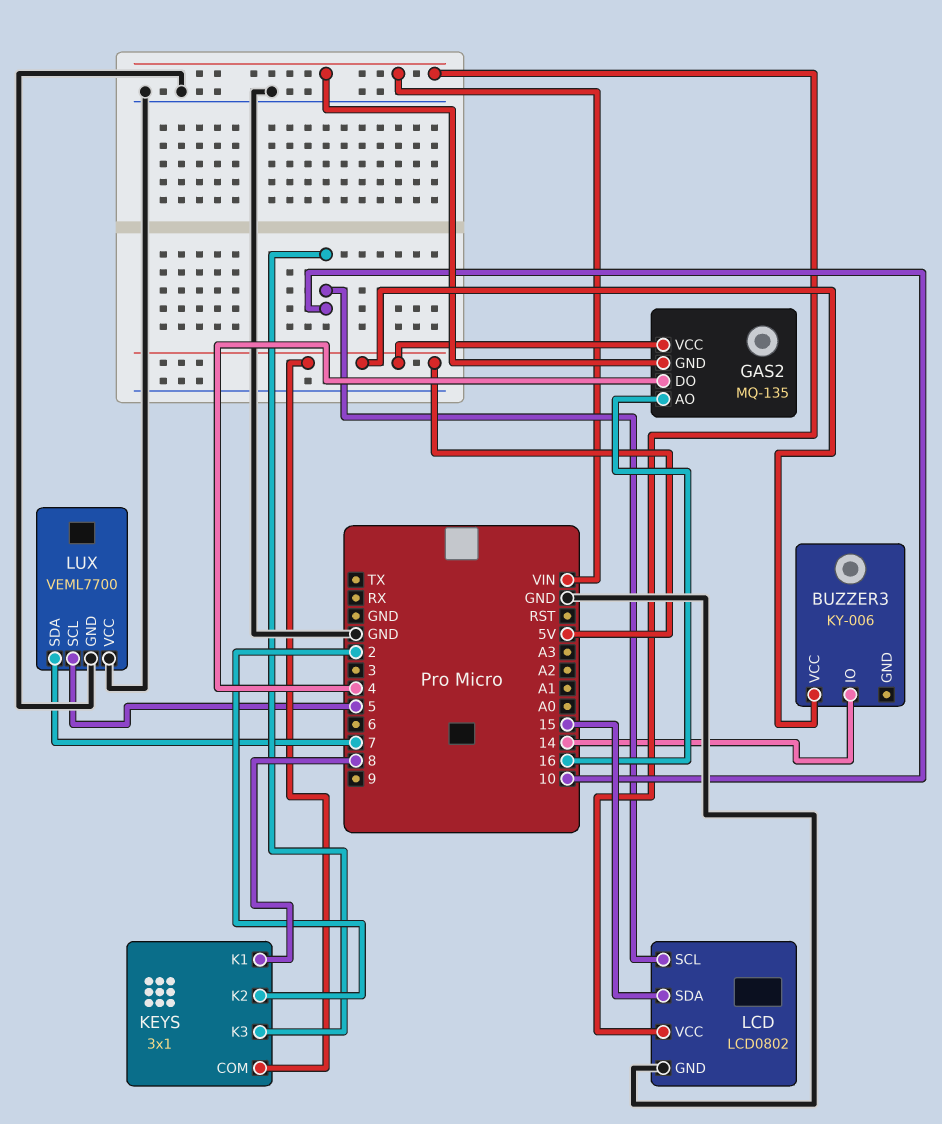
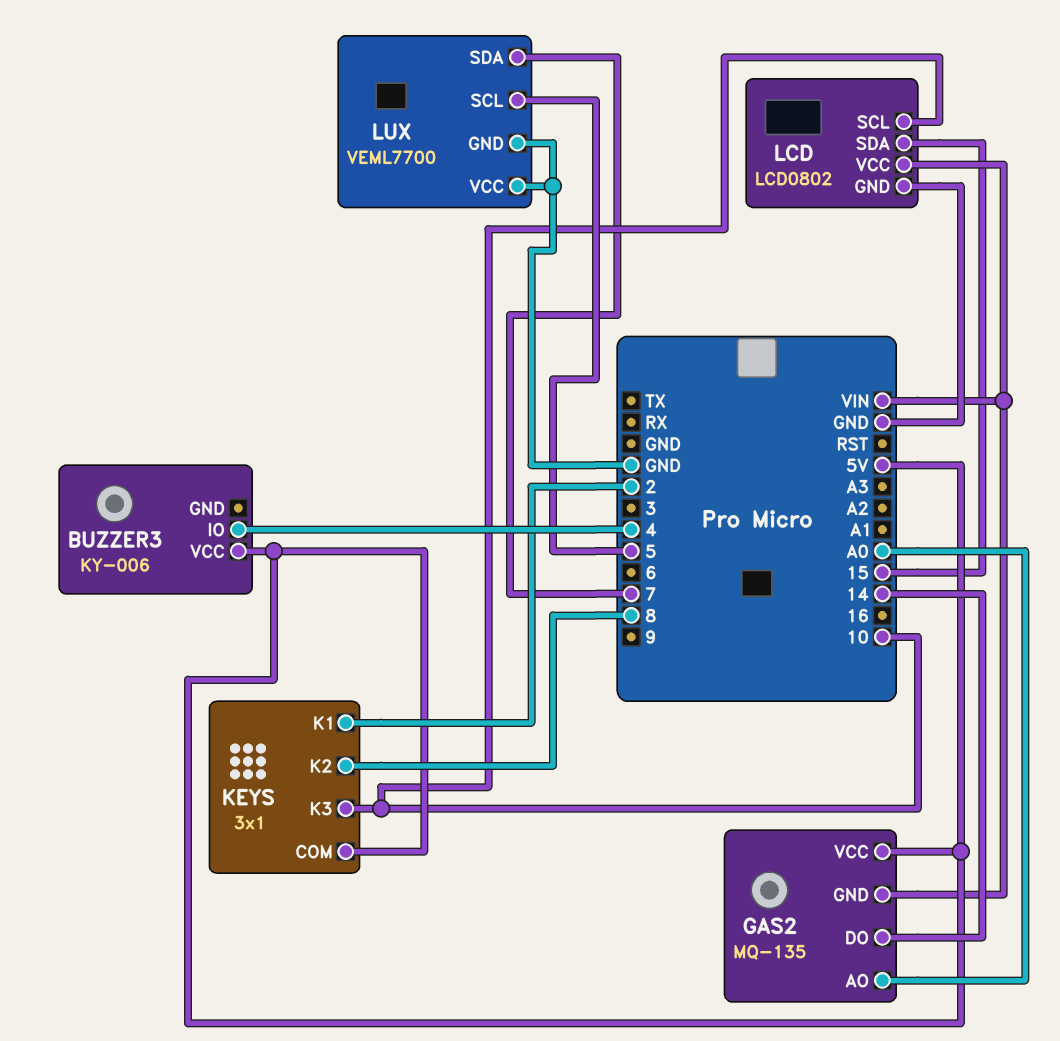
BUZZER3 pin IO: 14 -> 4
GAS2 pin AO: 16 -> A0
GAS2 pin DO: 4 -> 14
KEYS pin K1: 8 -> 2
KEYS pin K2: 2 -> 8

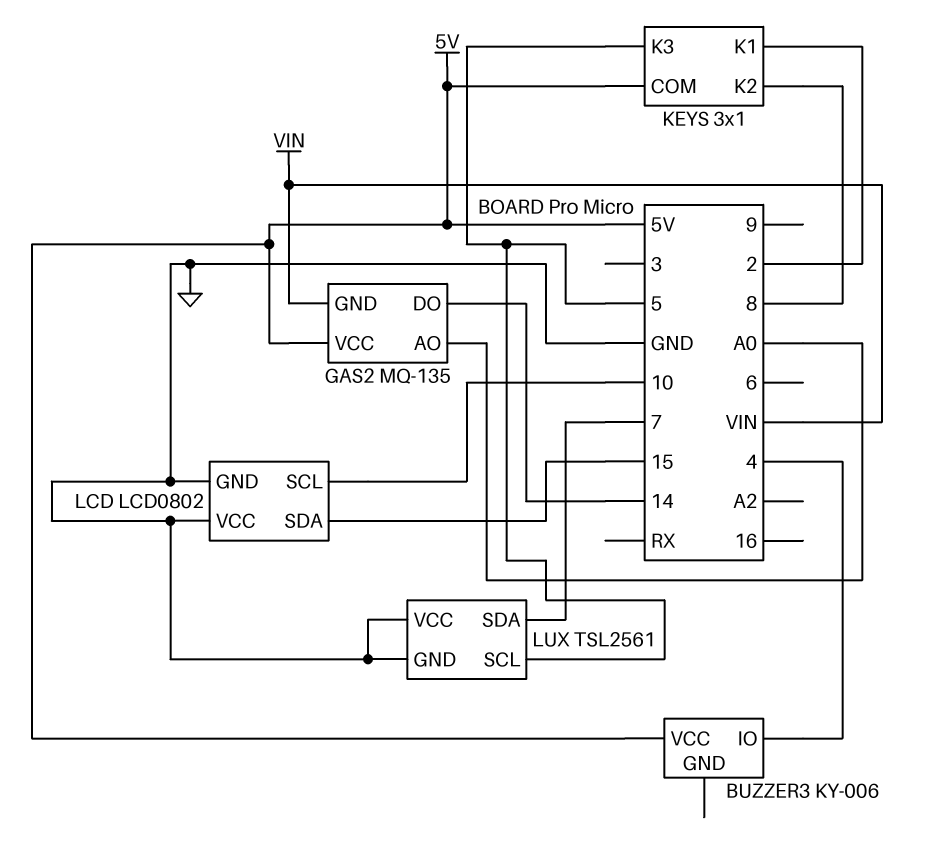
KEYS pin K3: 10 -> 5
LCD pin VCC: VIN -> GND
LUX: VEML7700 -> TSL2561

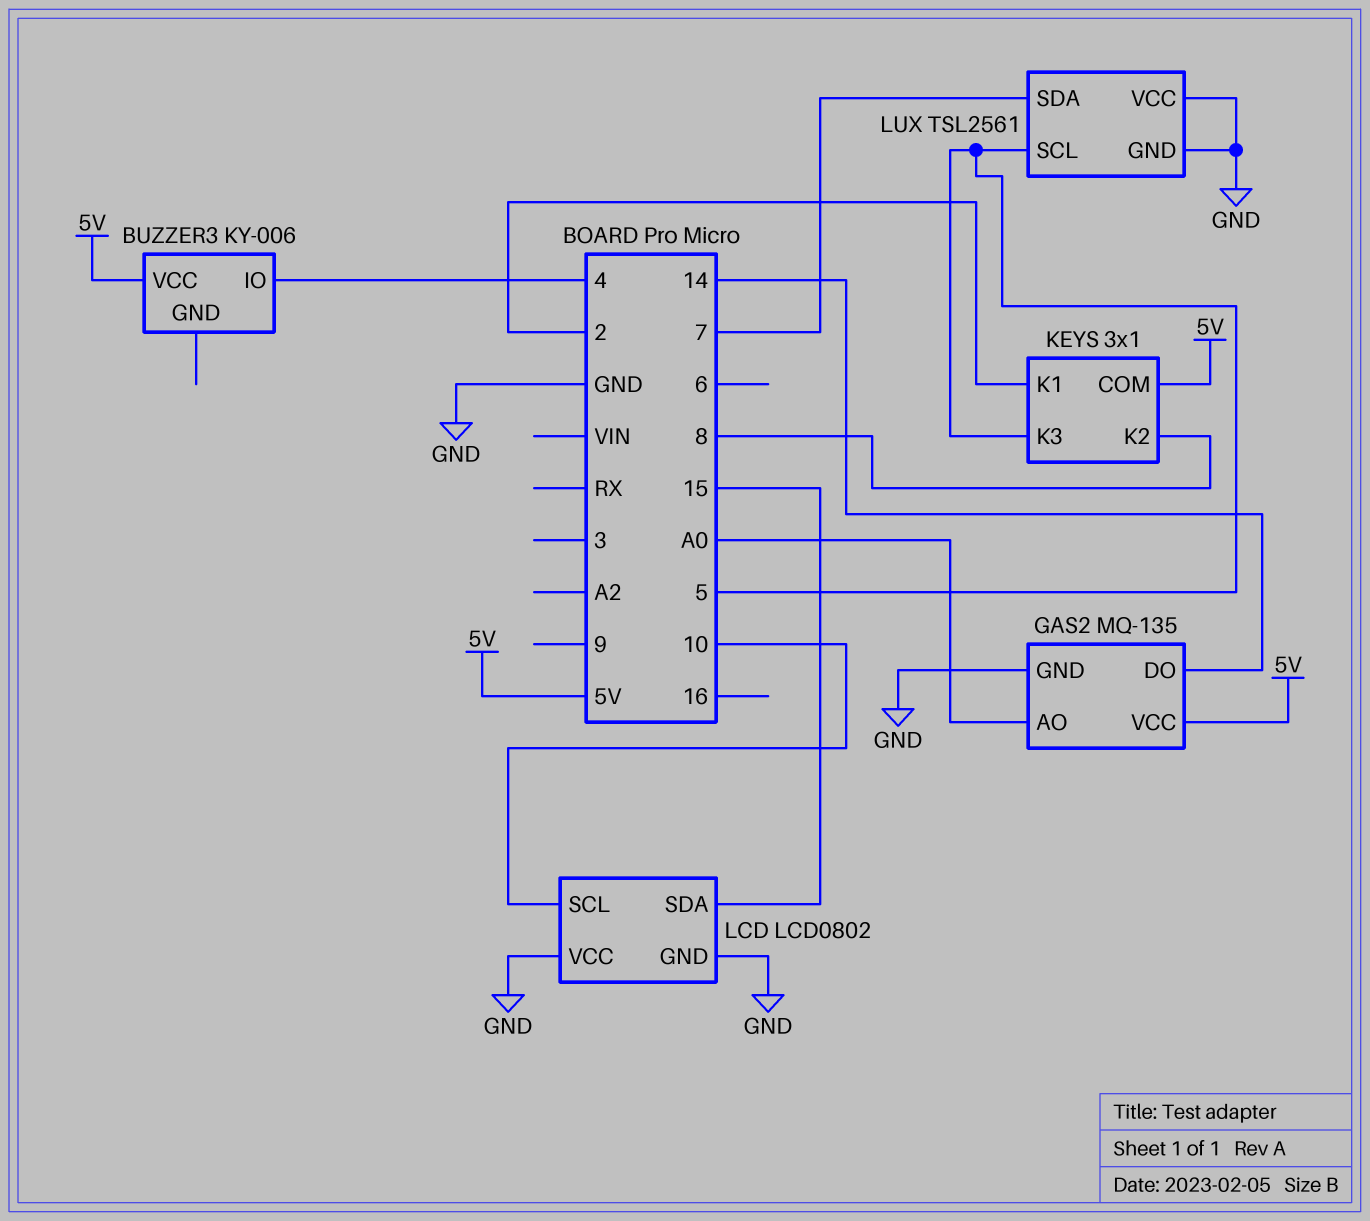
GAS2 pin GND: VIN -> GND

